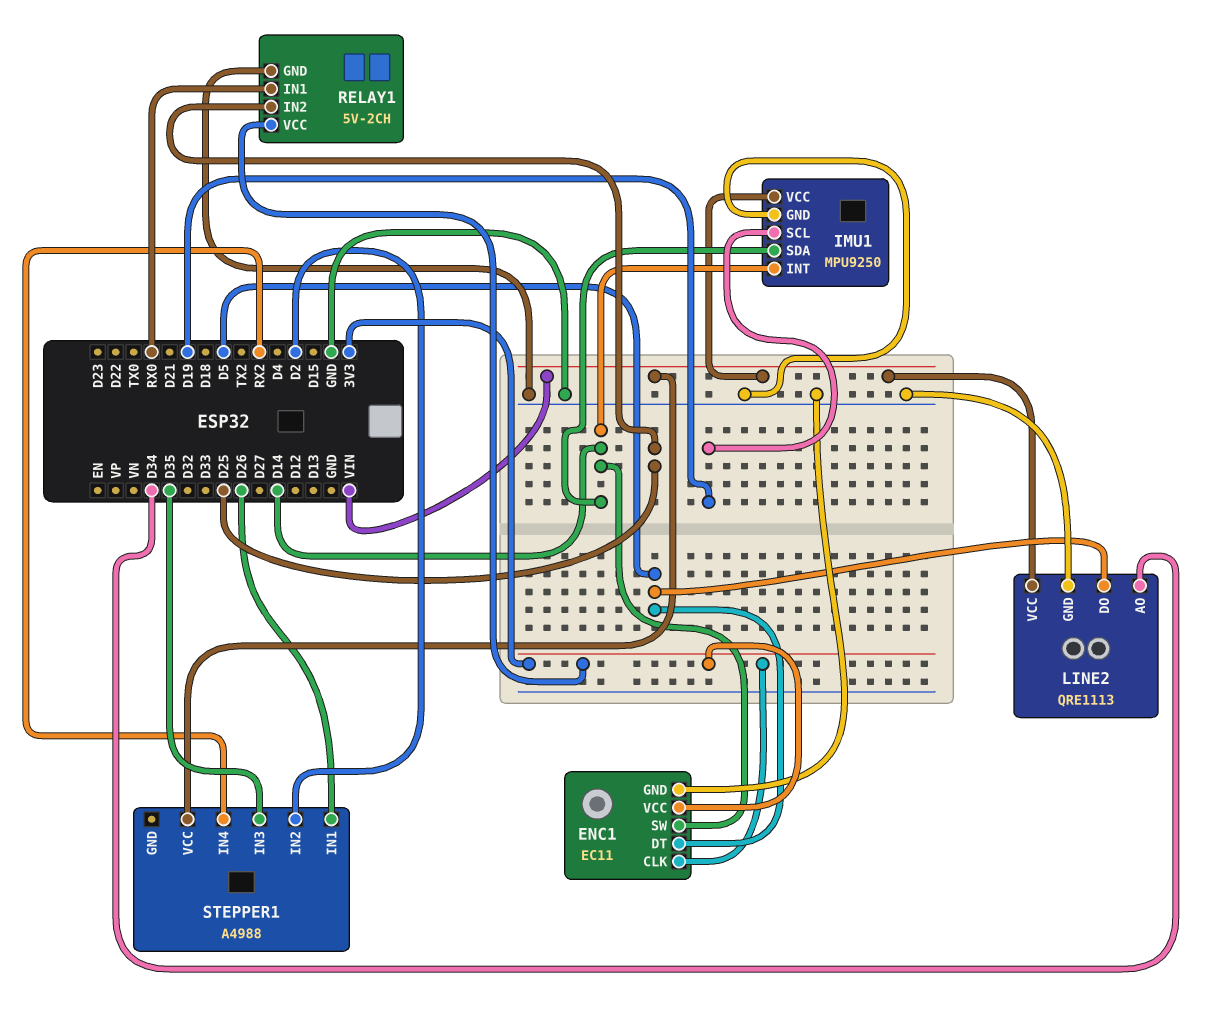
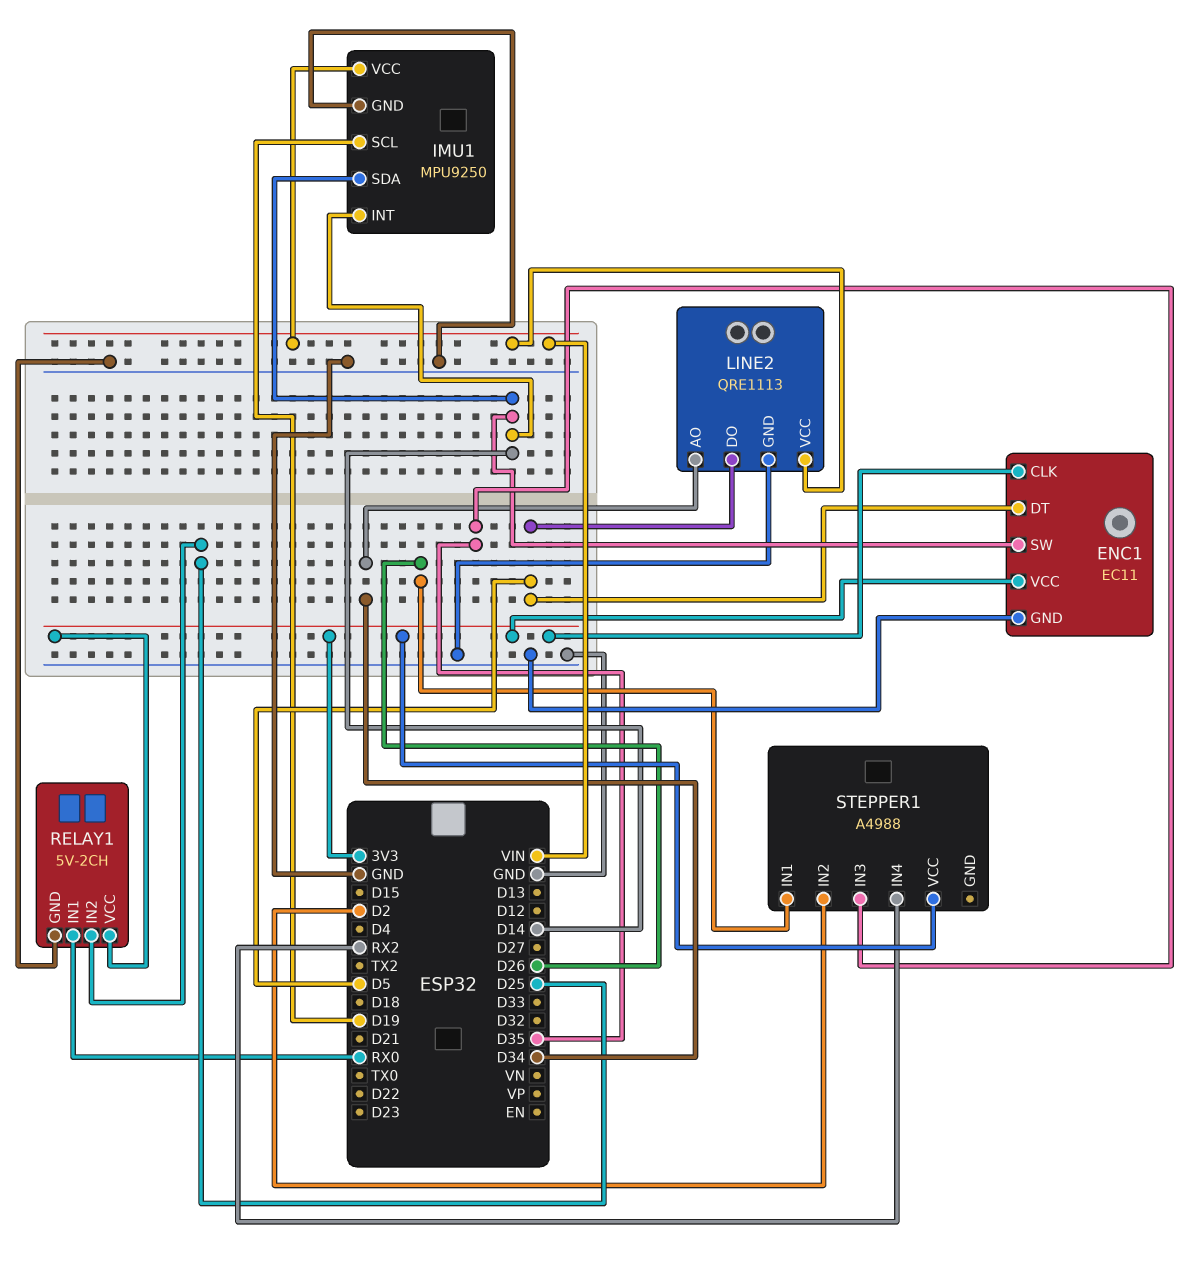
STEPPER1 pin VCC: VIN -> 3V3

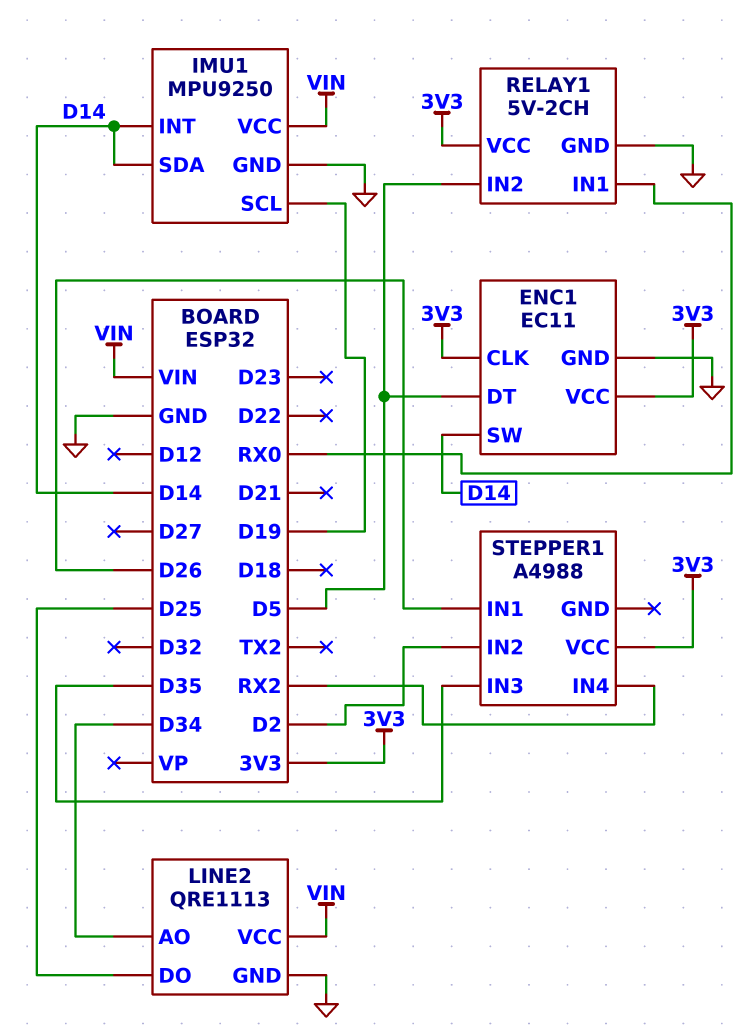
LINE2 pin DO: D5 -> D25
RELAY1 pin IN2: D25 -> D5

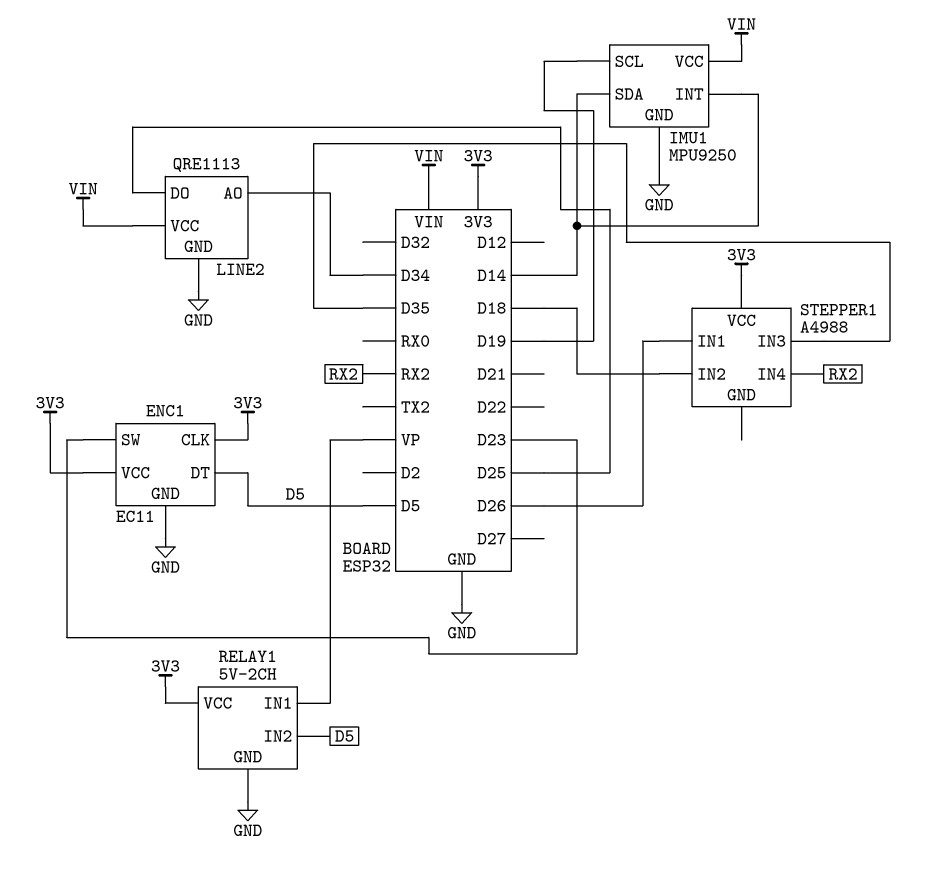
ENC1 pin SW: D14 -> D23
RELAY1 pin IN1: RX0 -> VP
STEPPER1 pin IN2: D2 -> D18

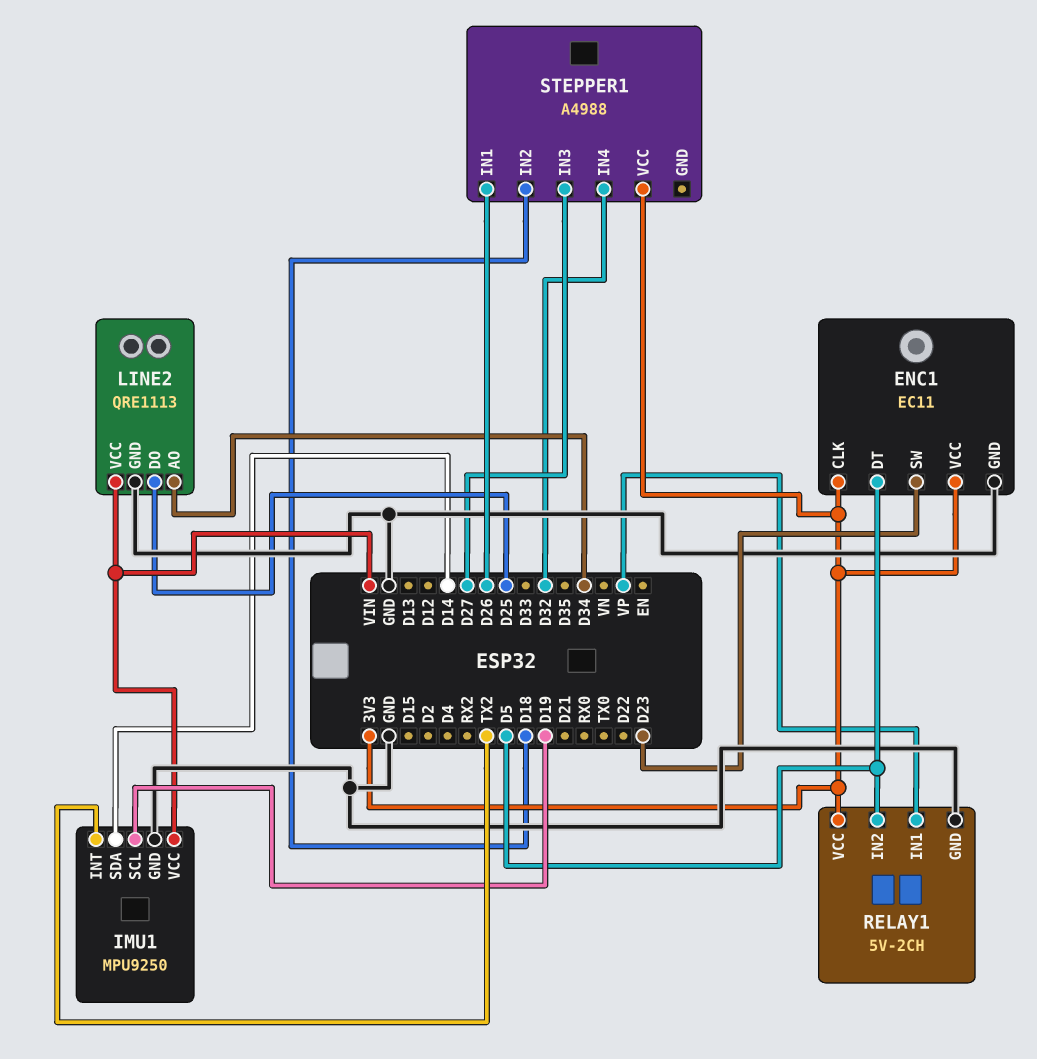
IMU1 pin INT: D14 -> TX2
STEPPER1 pin IN3: D35 -> D27
STEPPER1 pin IN4: RX2 -> D32

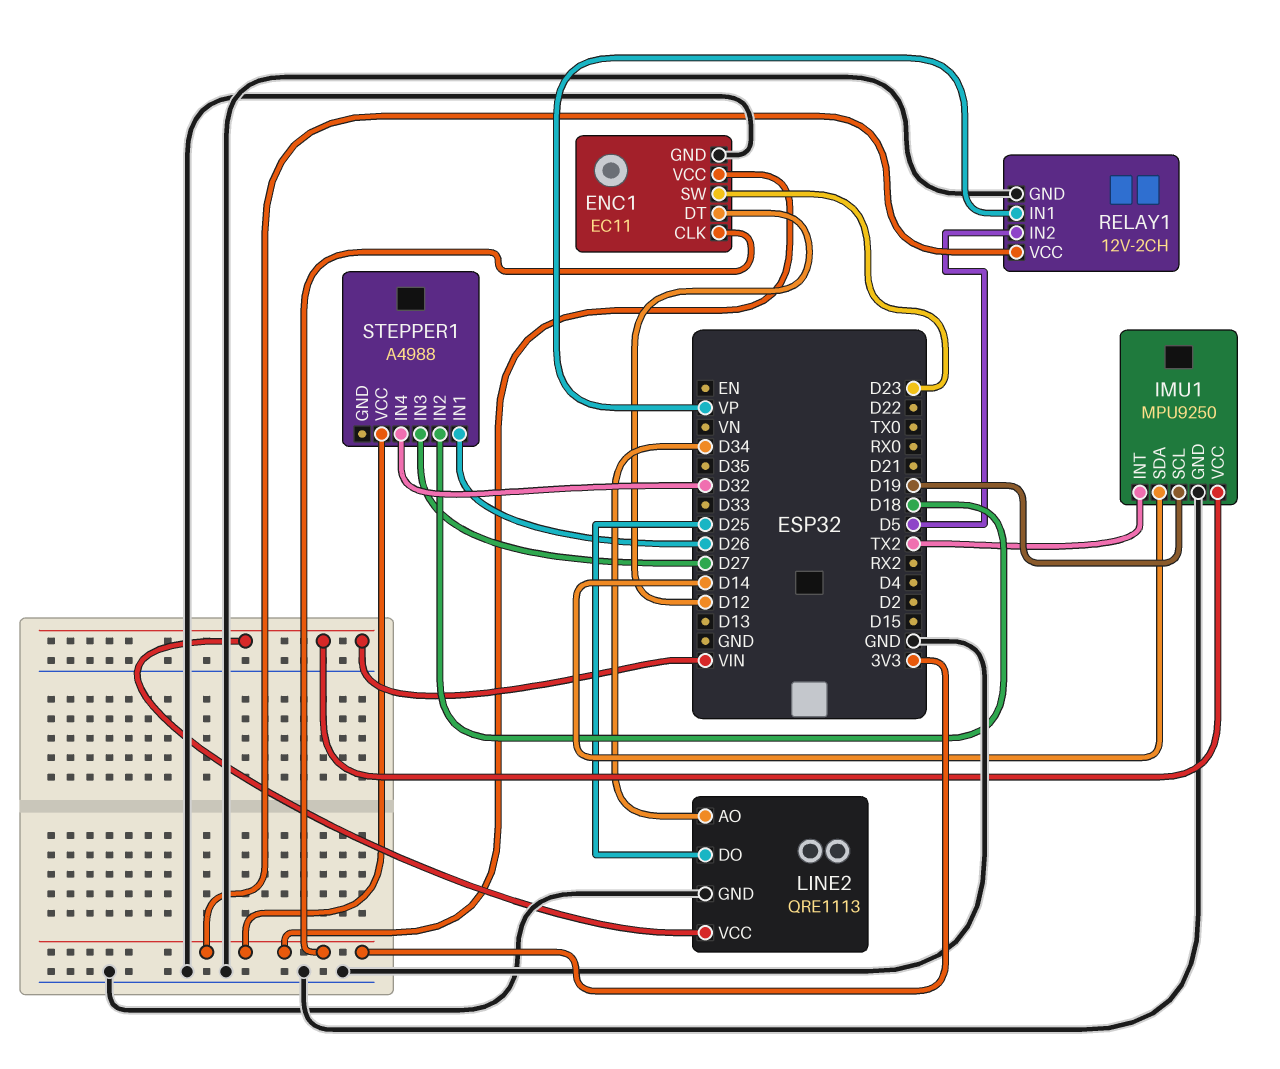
ENC1 pin DT: D5 -> D12
RELAY1: 5V-2CH -> 12V-2CH

